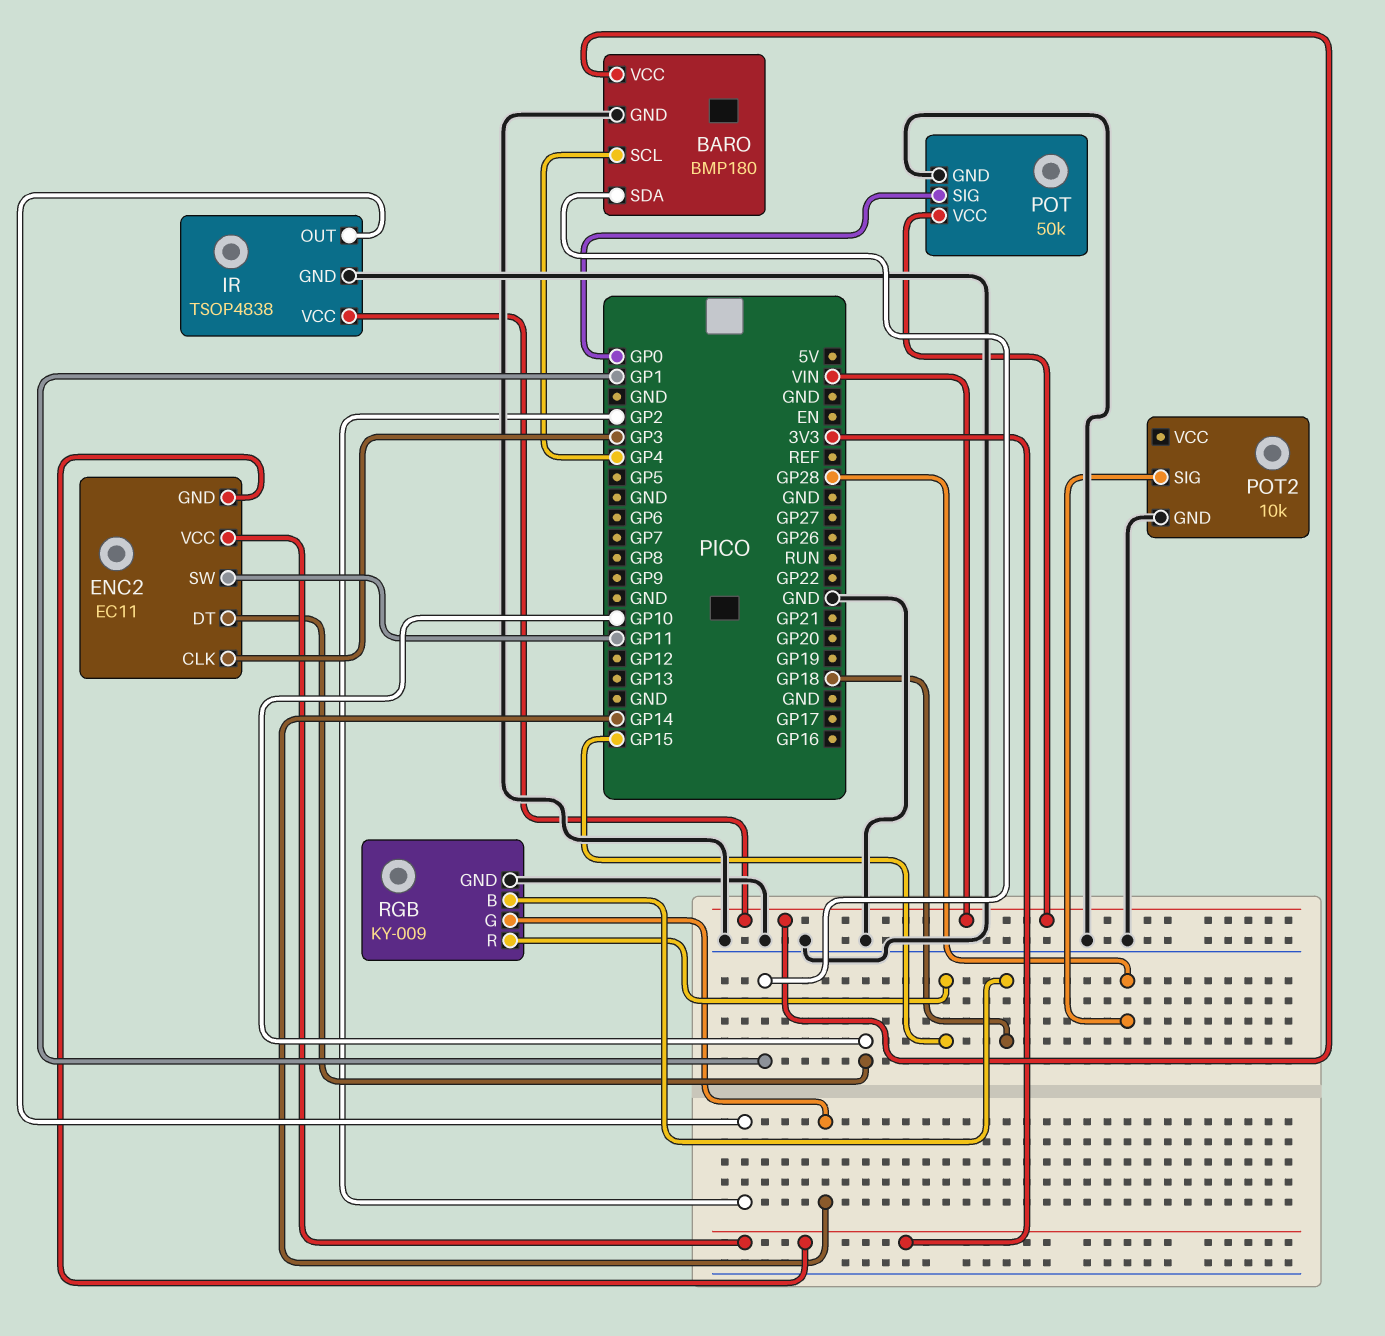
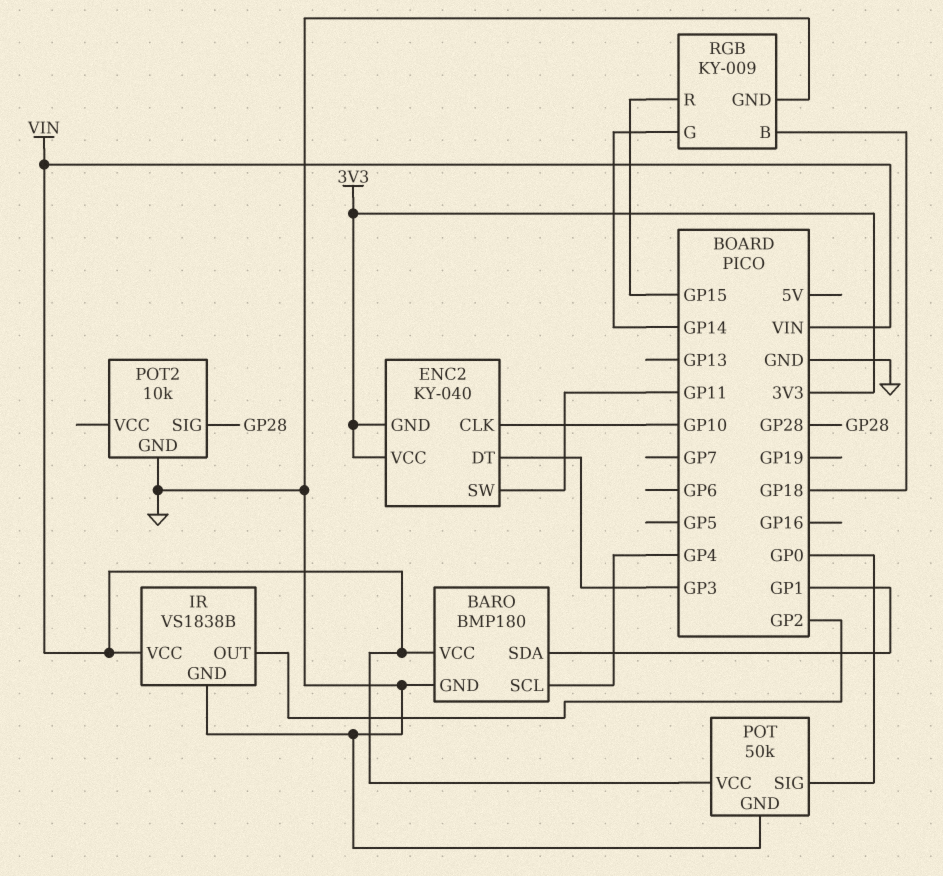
ENC2: EC11 -> KY-040
ENC2 pin CLK: GP3 -> GP10
ENC2 pin DT: GP10 -> GP3
IR: TSOP4838 -> VS1838B

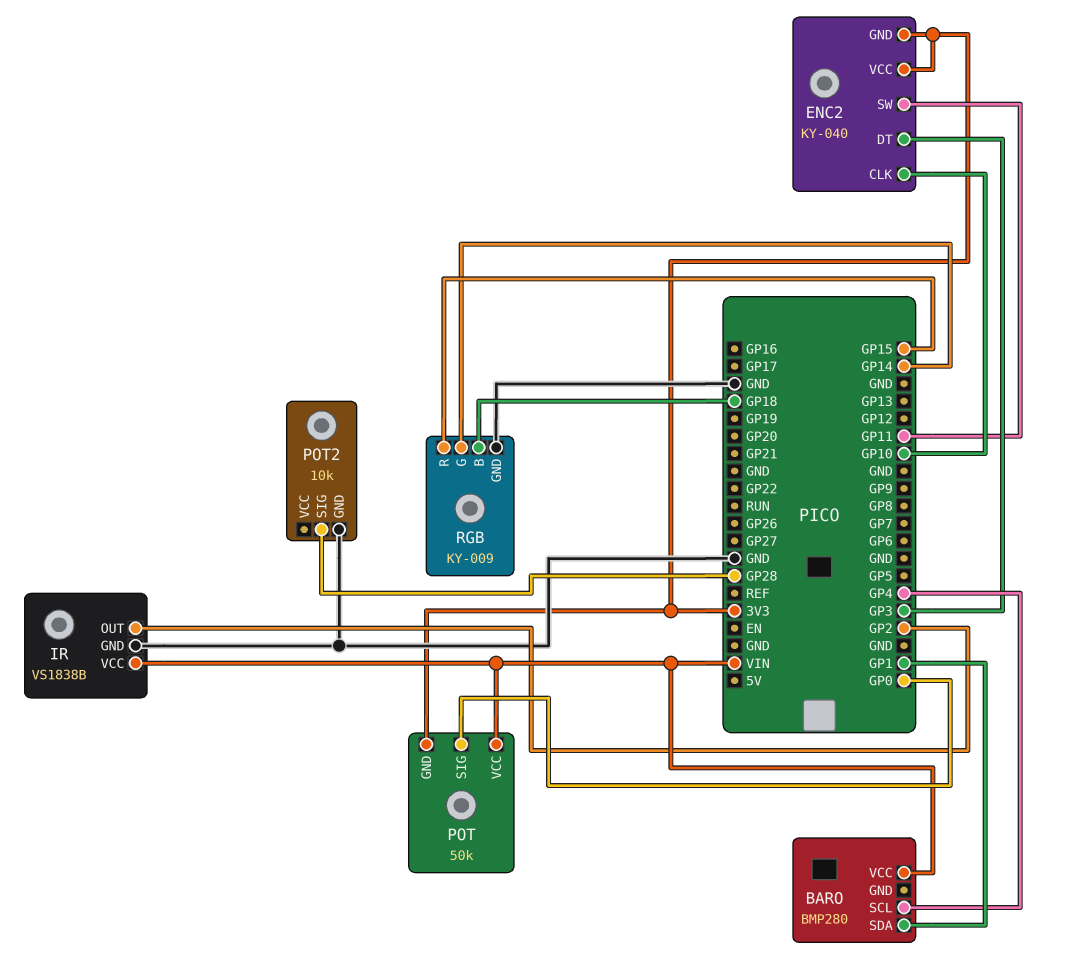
BARO: BMP180 -> BMP280
BARO pin GND: GND -> none
POT pin GND: GND -> 3V3

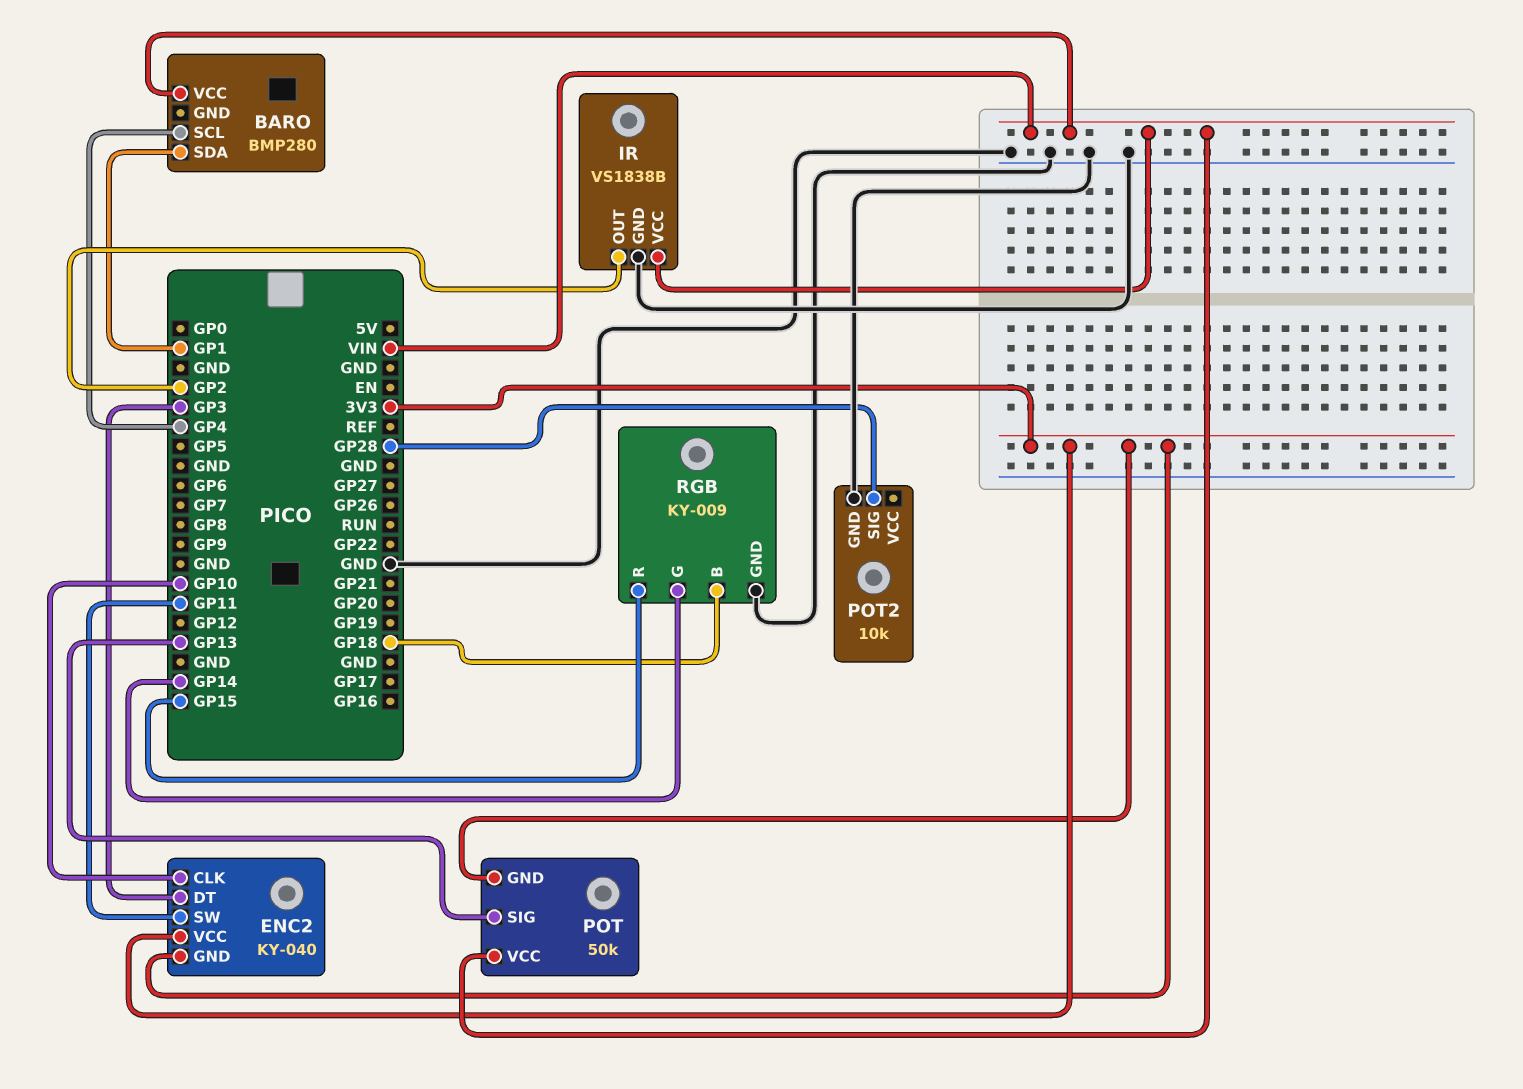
POT pin SIG: GP0 -> GP13

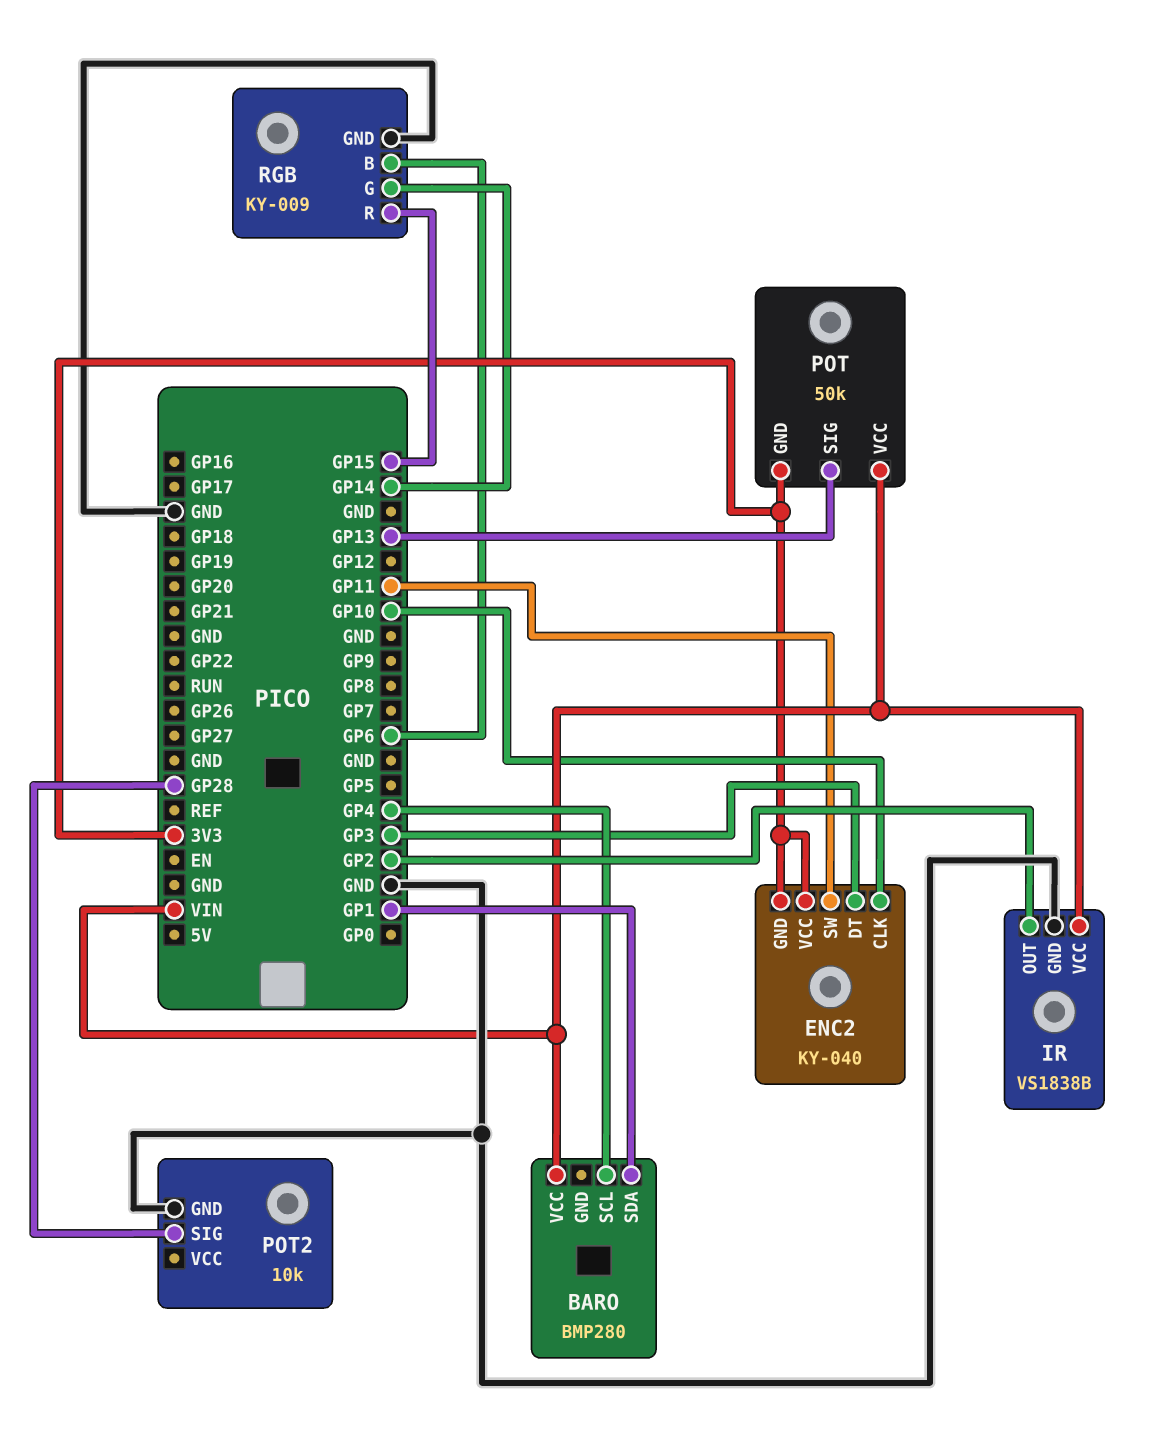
RGB pin B: GP18 -> GP6

